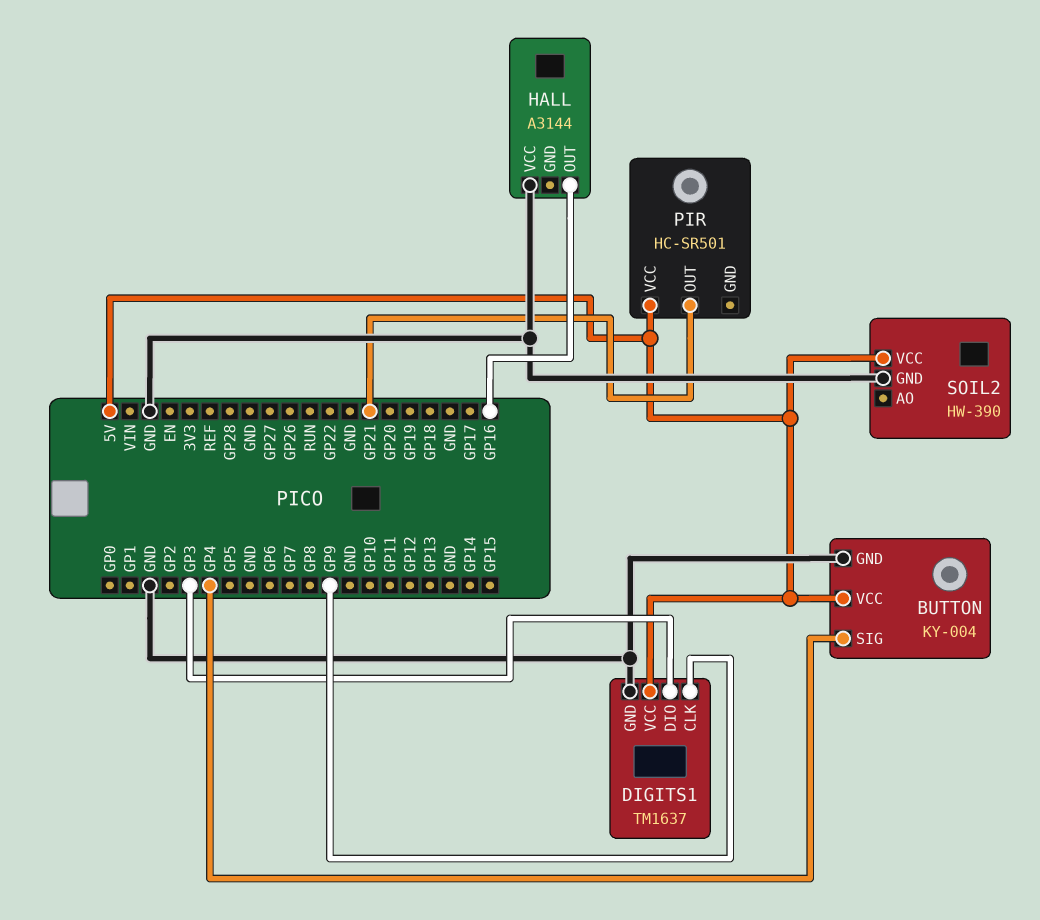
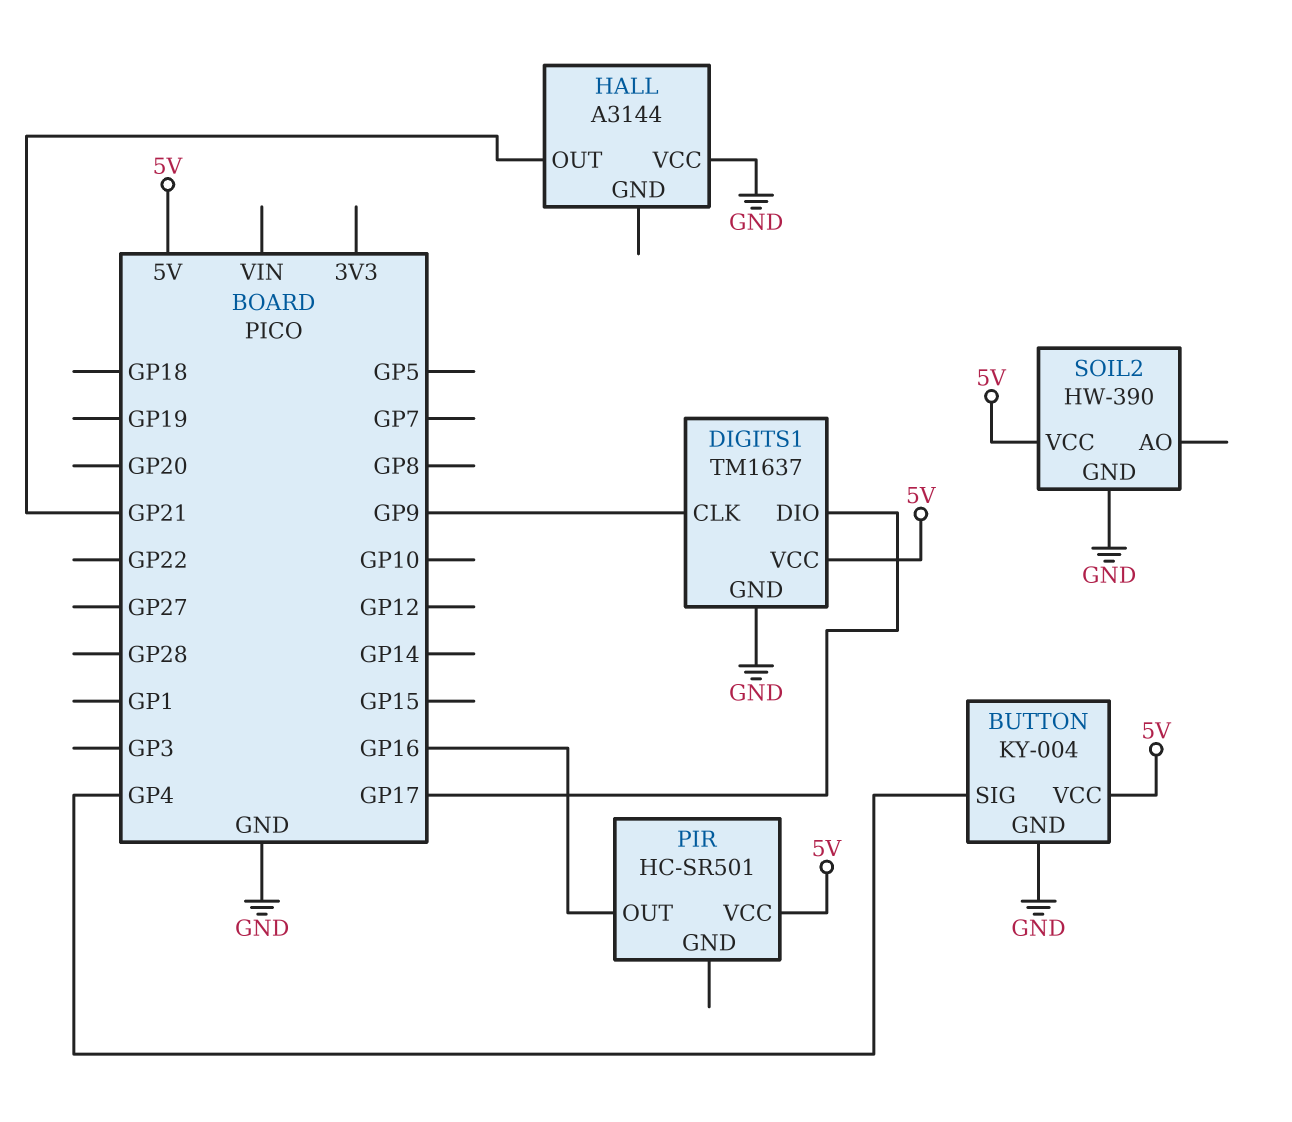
DIGITS1 pin DIO: GP3 -> GP17
HALL pin OUT: GP16 -> GP21
PIR pin OUT: GP21 -> GP16

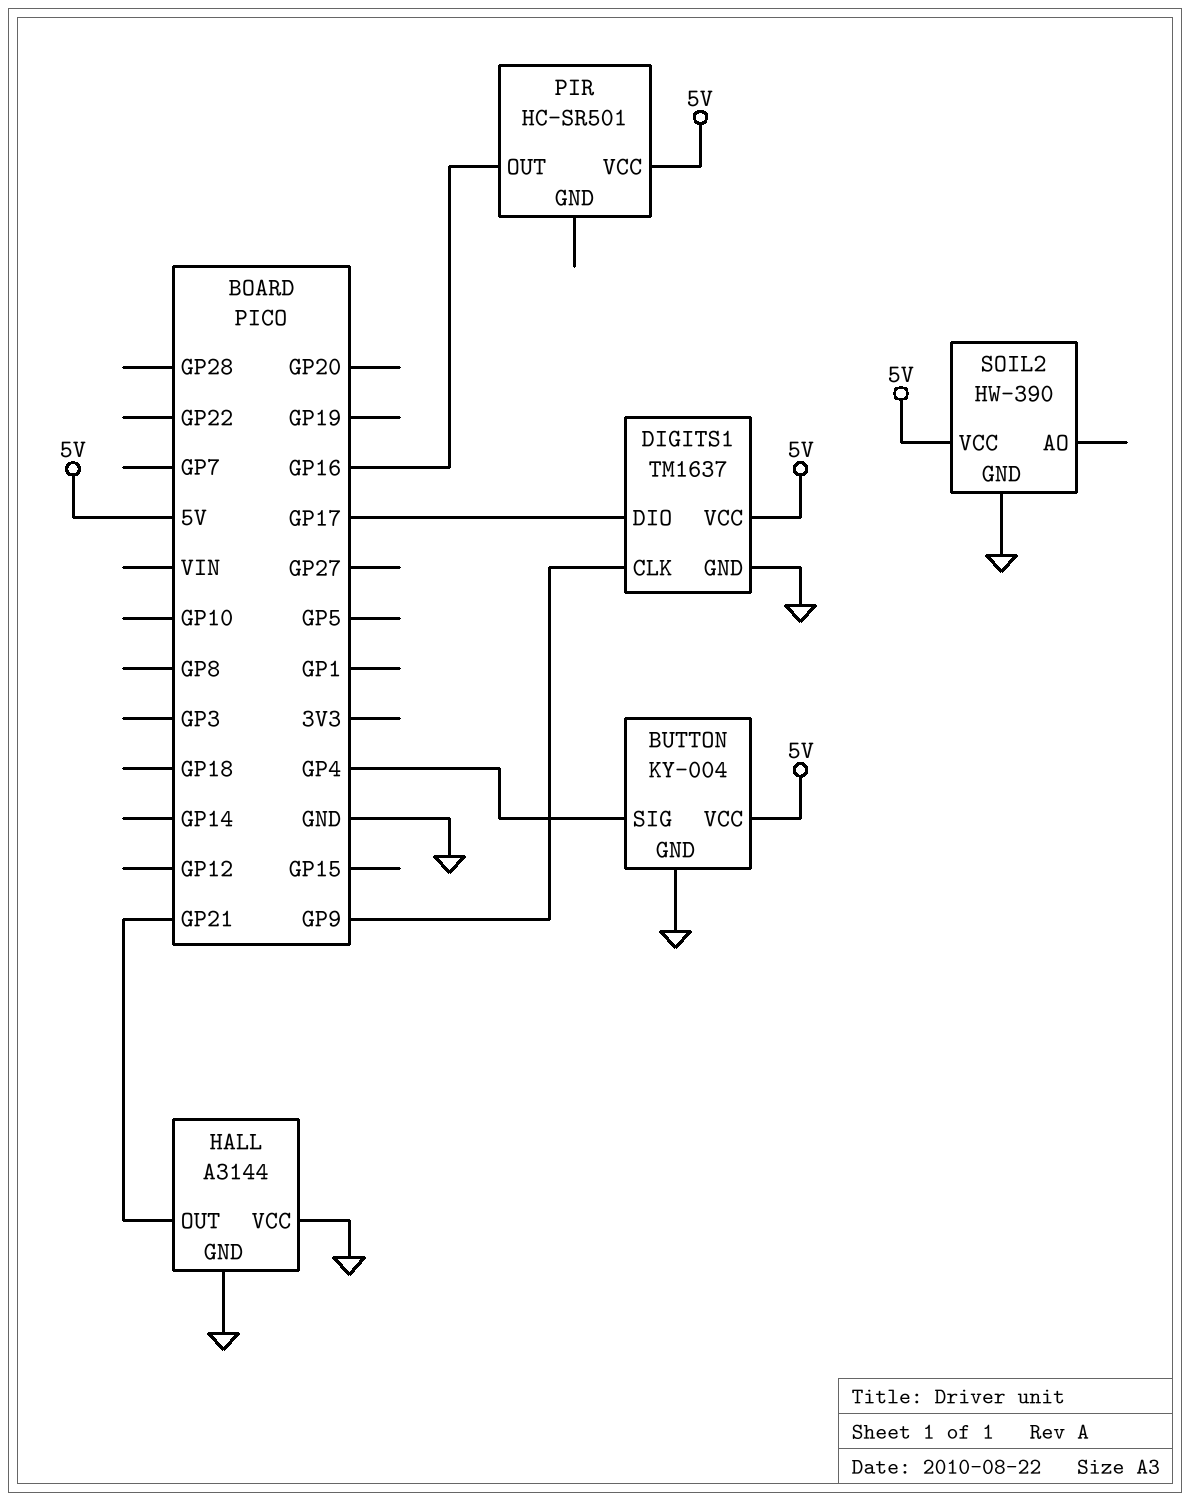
HALL pin GND: none -> GND

